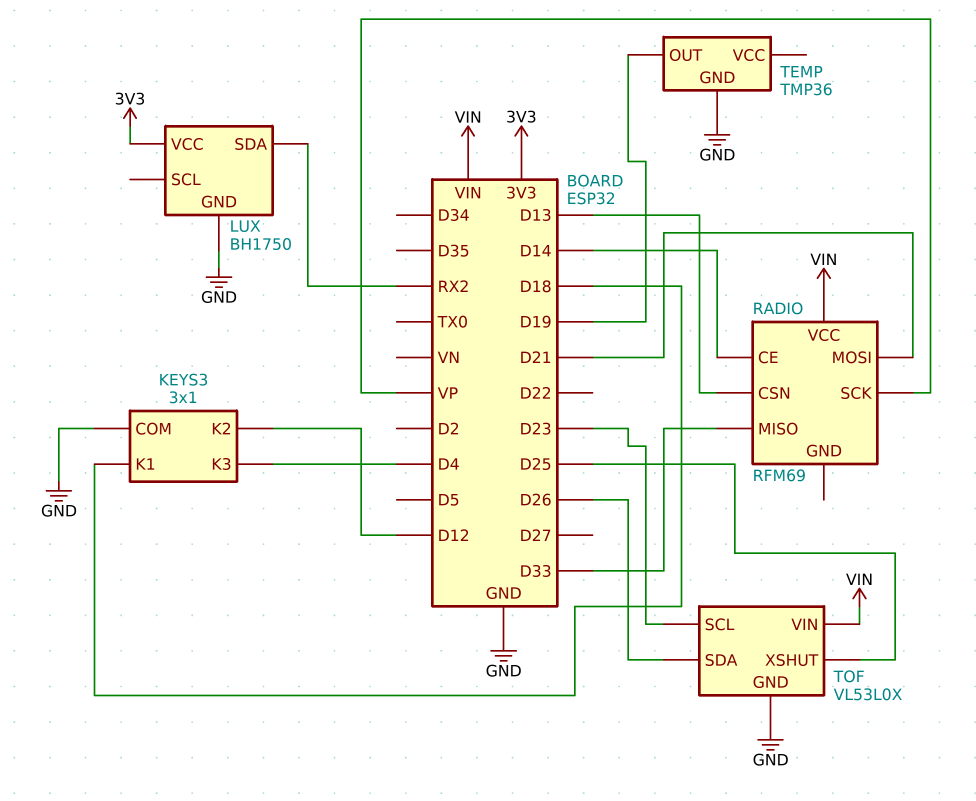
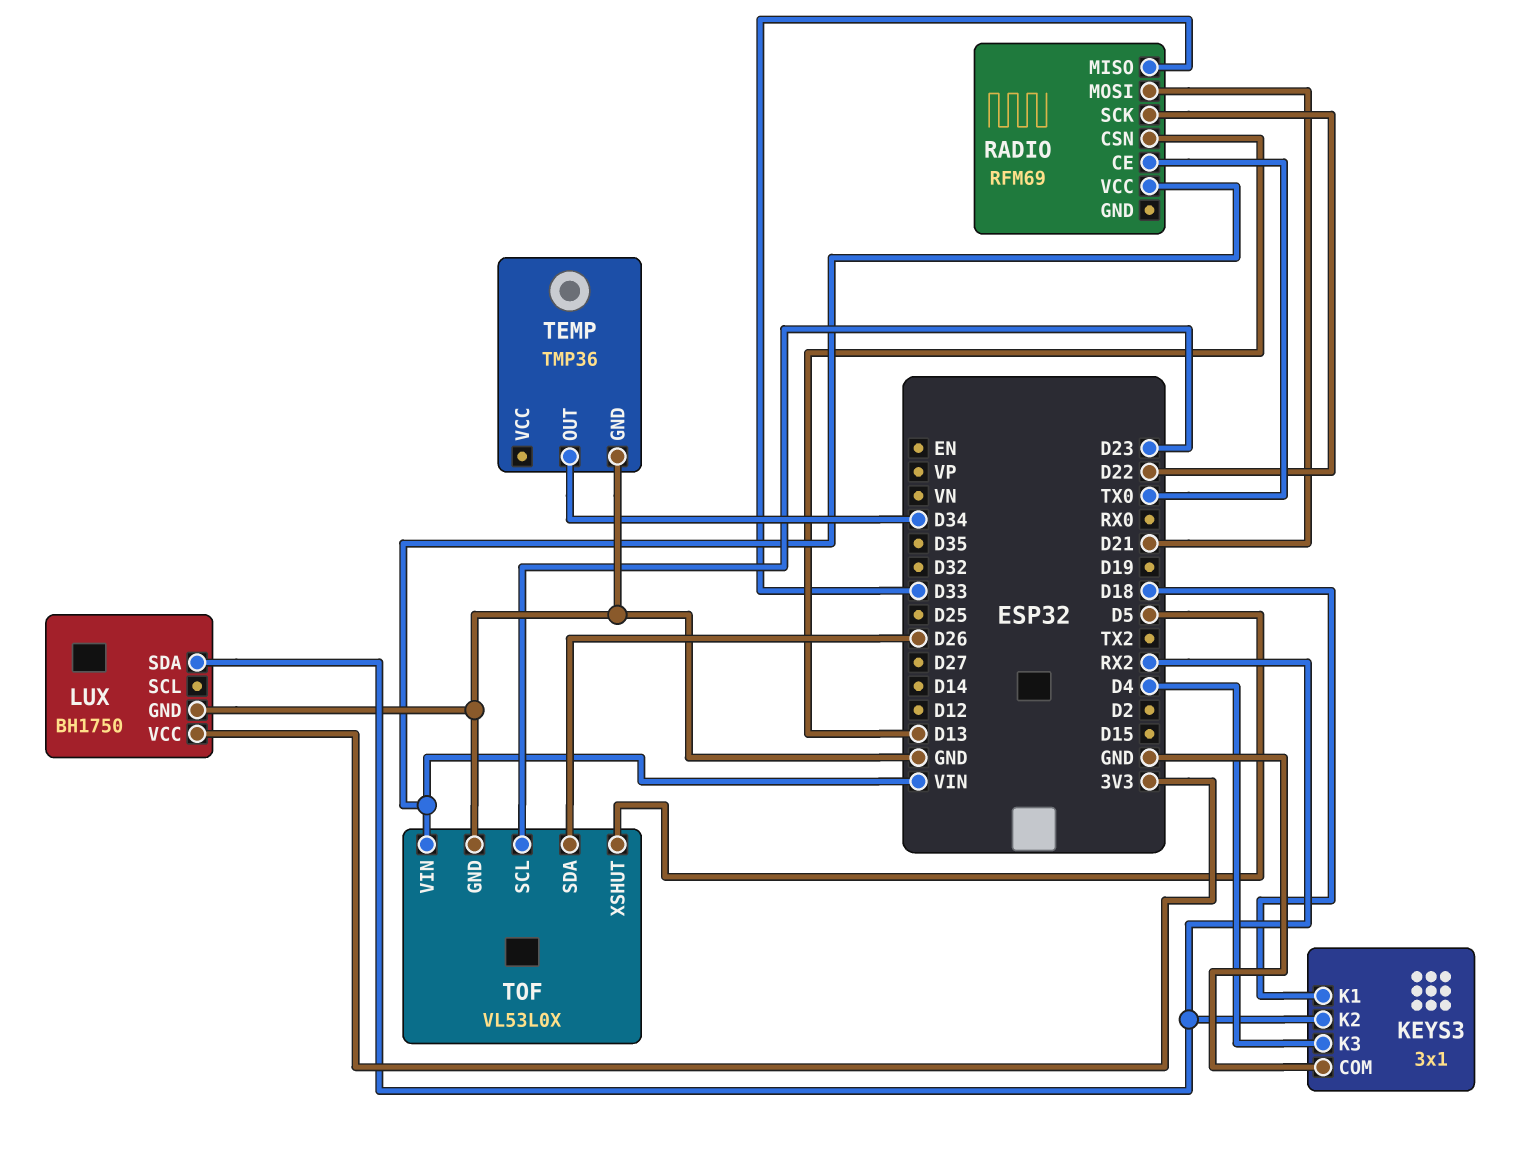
KEYS3 pin K2: D12 -> RX2
RADIO pin CE: D14 -> TX0
RADIO pin SCK: VP -> D22
TEMP pin OUT: D19 -> D34
TOF pin XSHUT: D25 -> D5

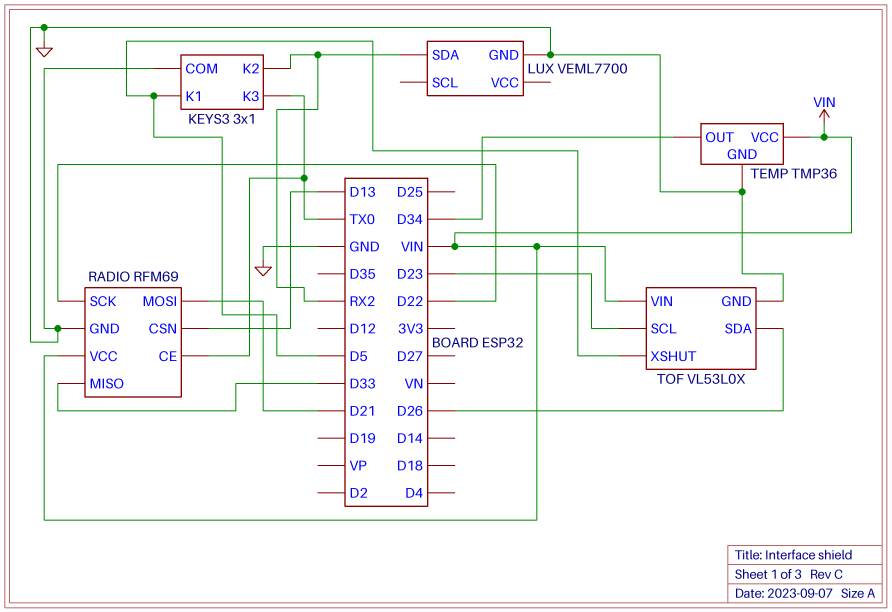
KEYS3 pin K1: D18 -> D5
KEYS3 pin K3: D4 -> TX0
LUX: BH1750 -> VEML7700
LUX pin VCC: 3V3 -> none
RADIO pin GND: none -> GND
TEMP pin VCC: none -> VIN

